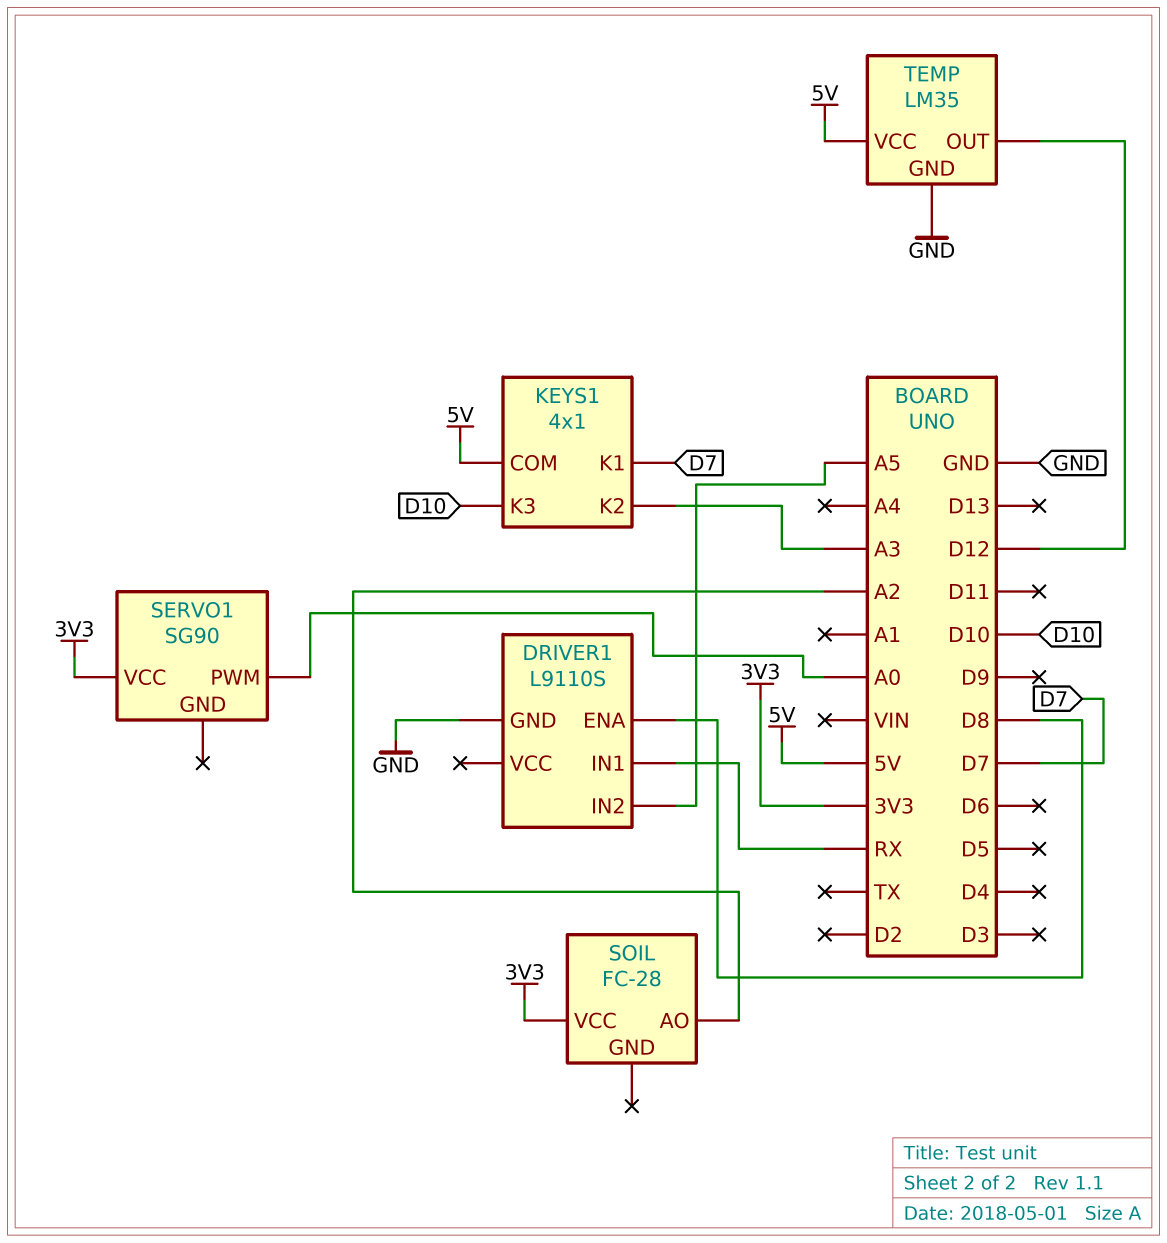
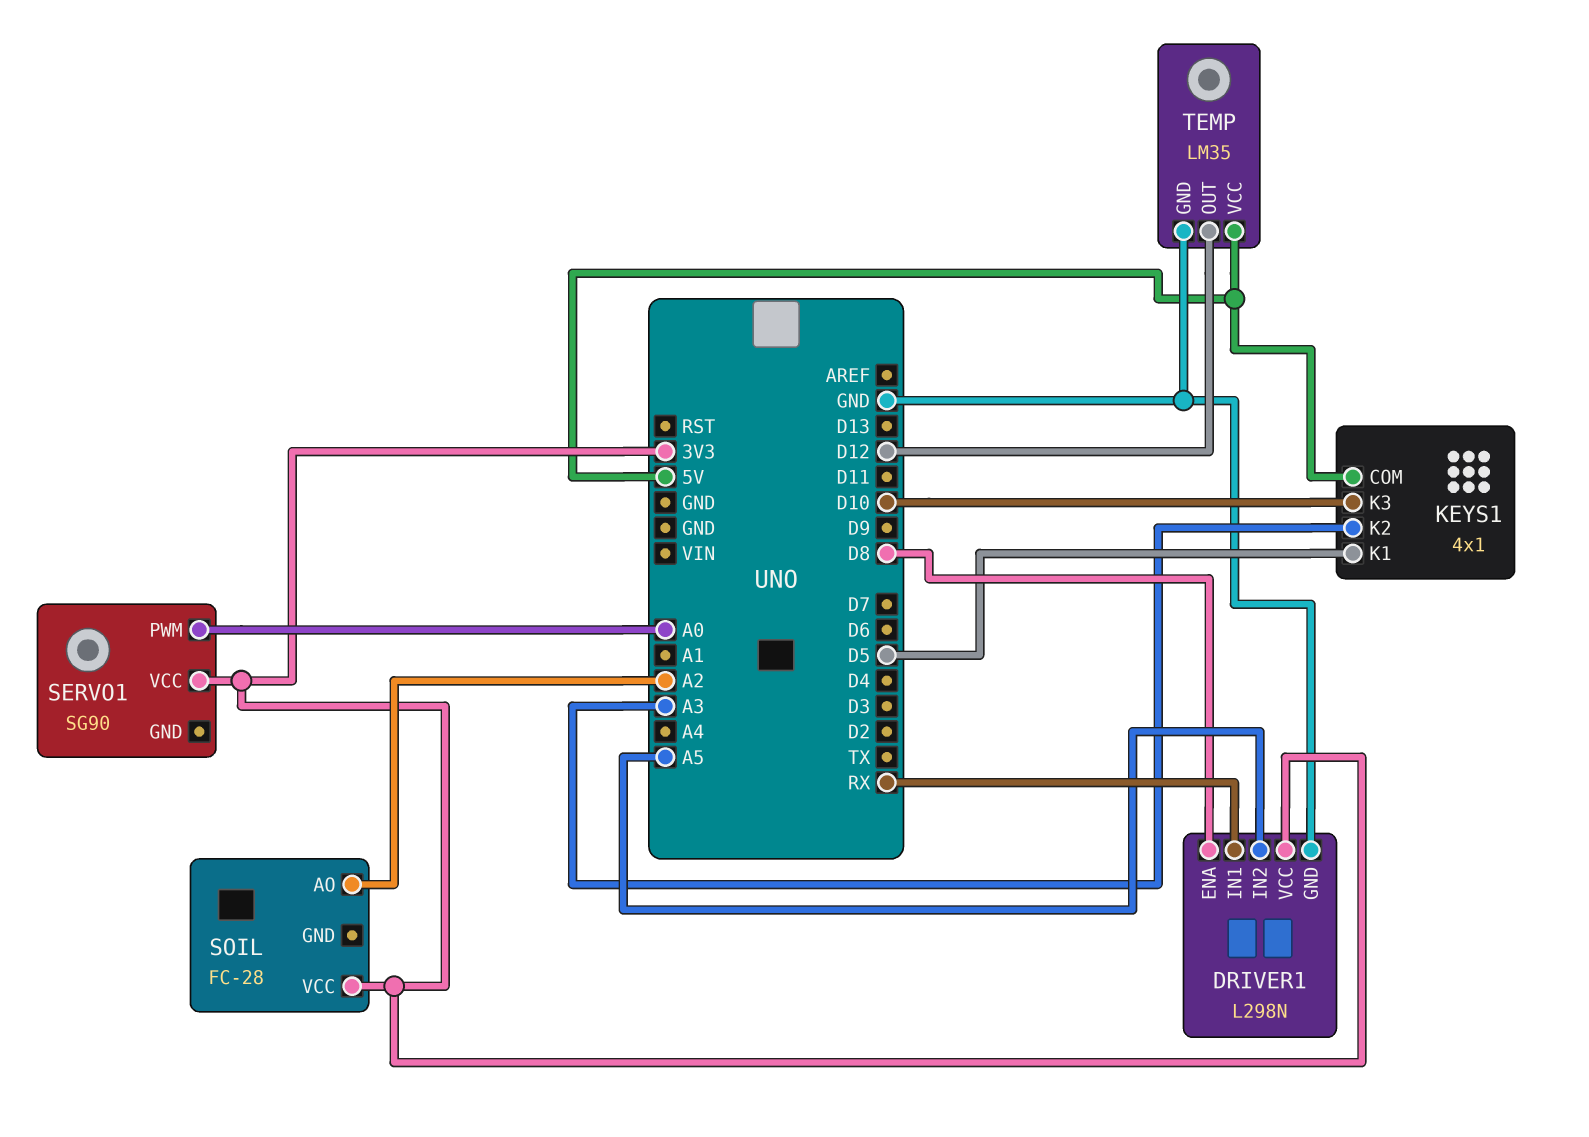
DRIVER1: L9110S -> L298N
DRIVER1 pin VCC: none -> 3V3
KEYS1 pin K1: D7 -> D5

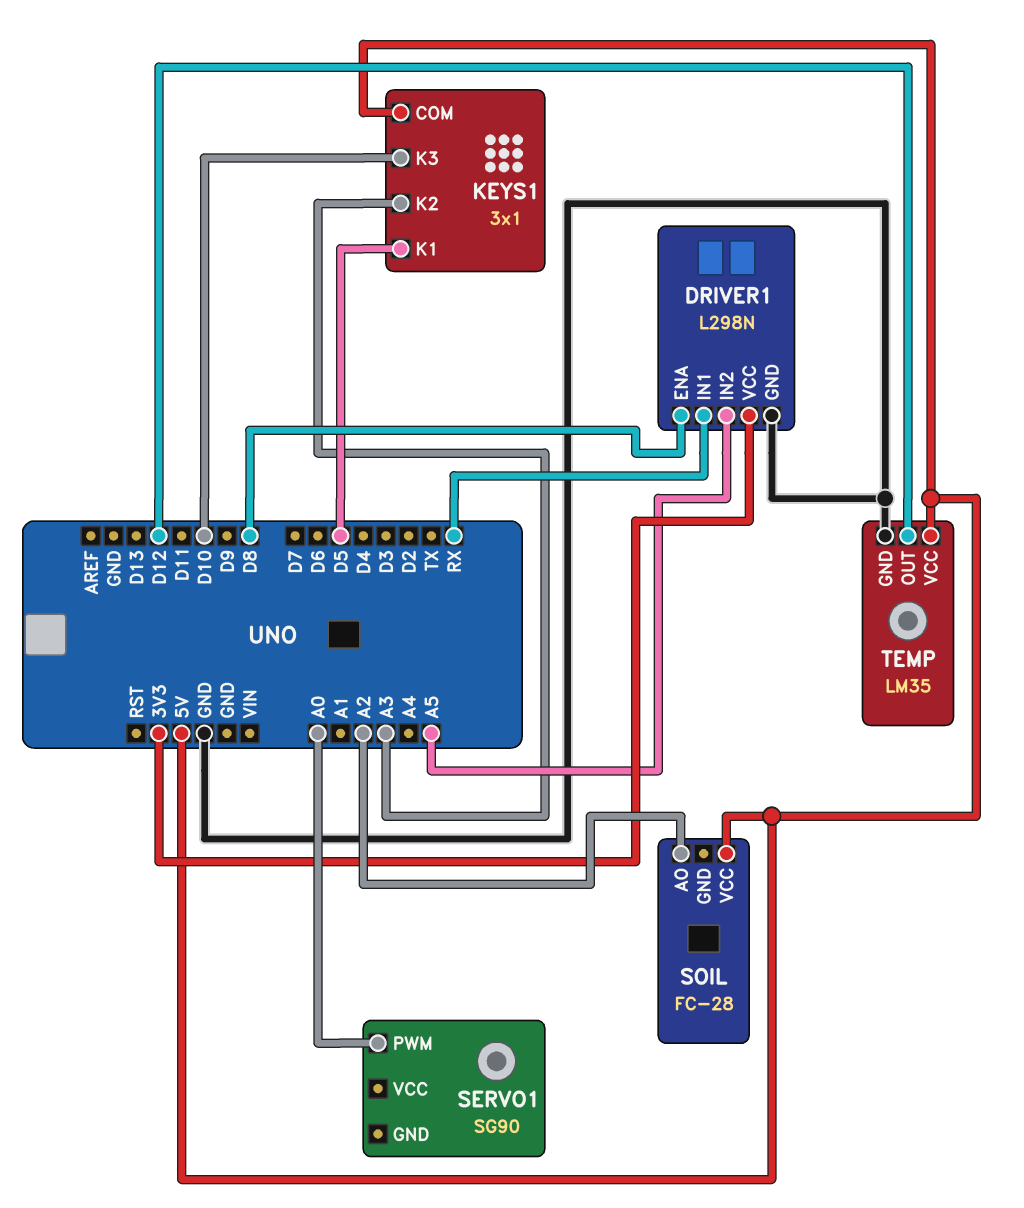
KEYS1: 4x1 -> 3x1
SERVO1 pin VCC: 3V3 -> none
SOIL pin VCC: 3V3 -> 5V

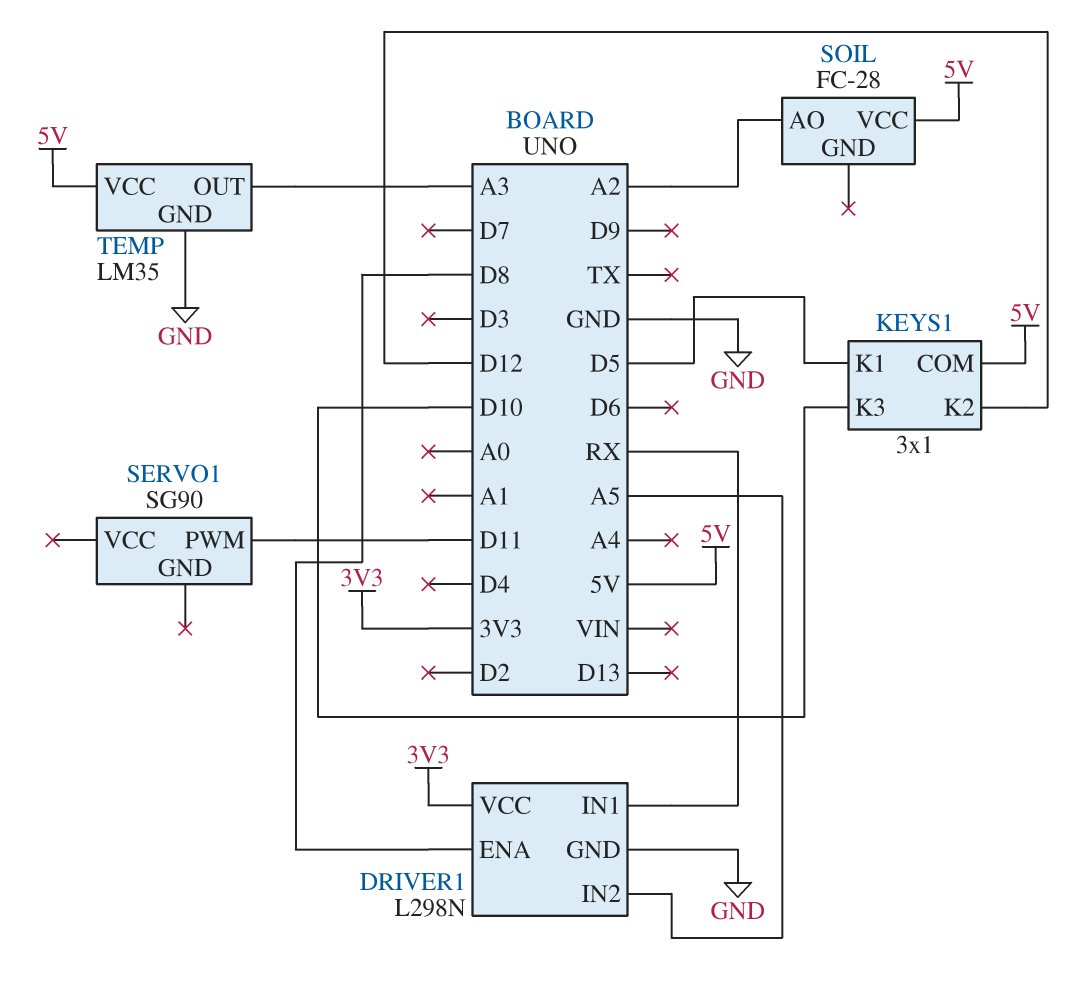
KEYS1 pin K2: A3 -> D12
SERVO1 pin PWM: A0 -> D11
TEMP pin OUT: D12 -> A3

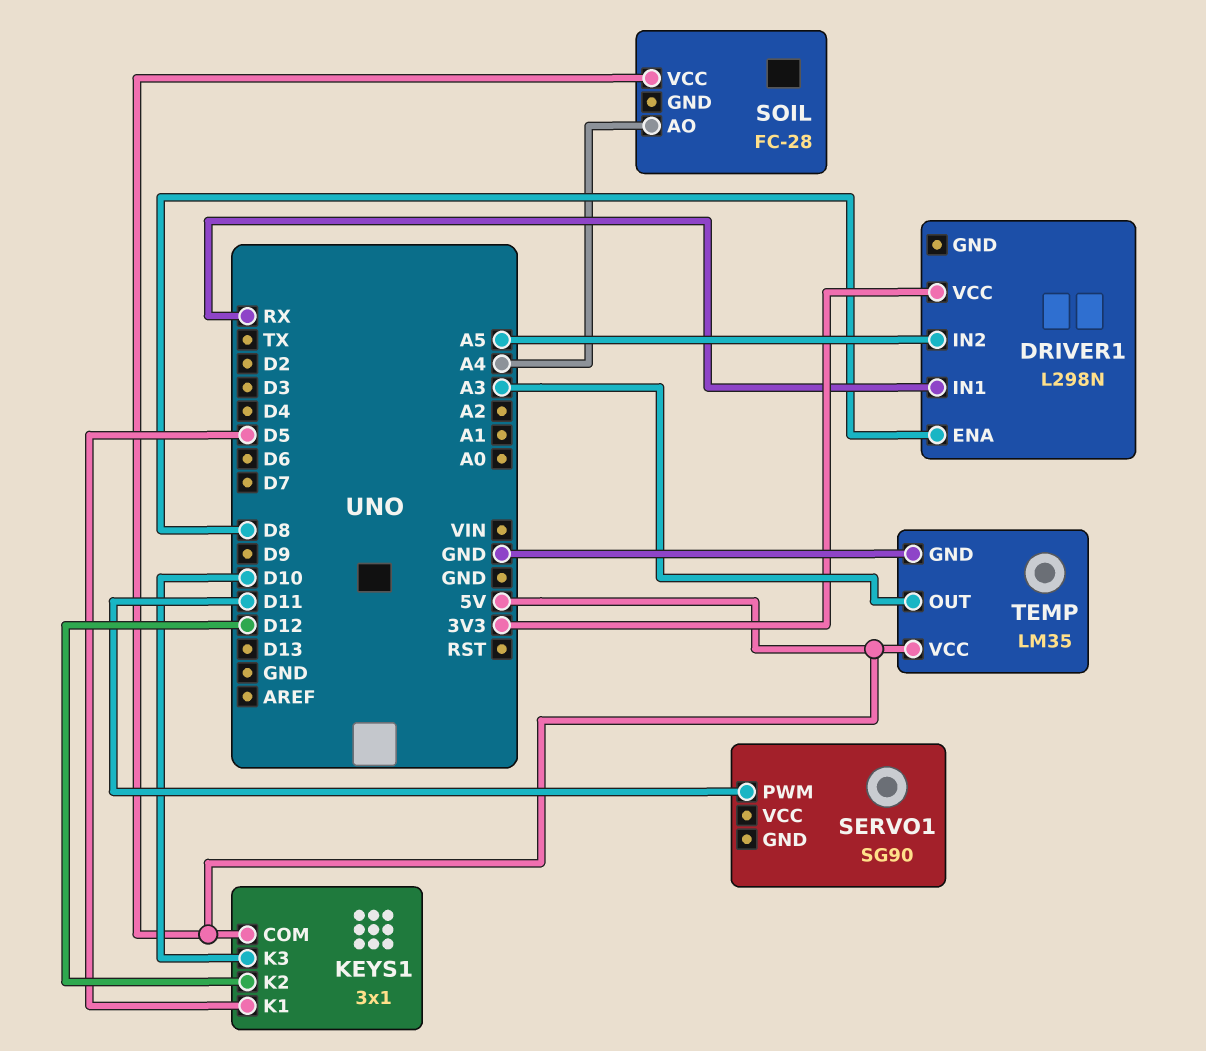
DRIVER1 pin GND: GND -> none
SOIL pin AO: A2 -> A4

